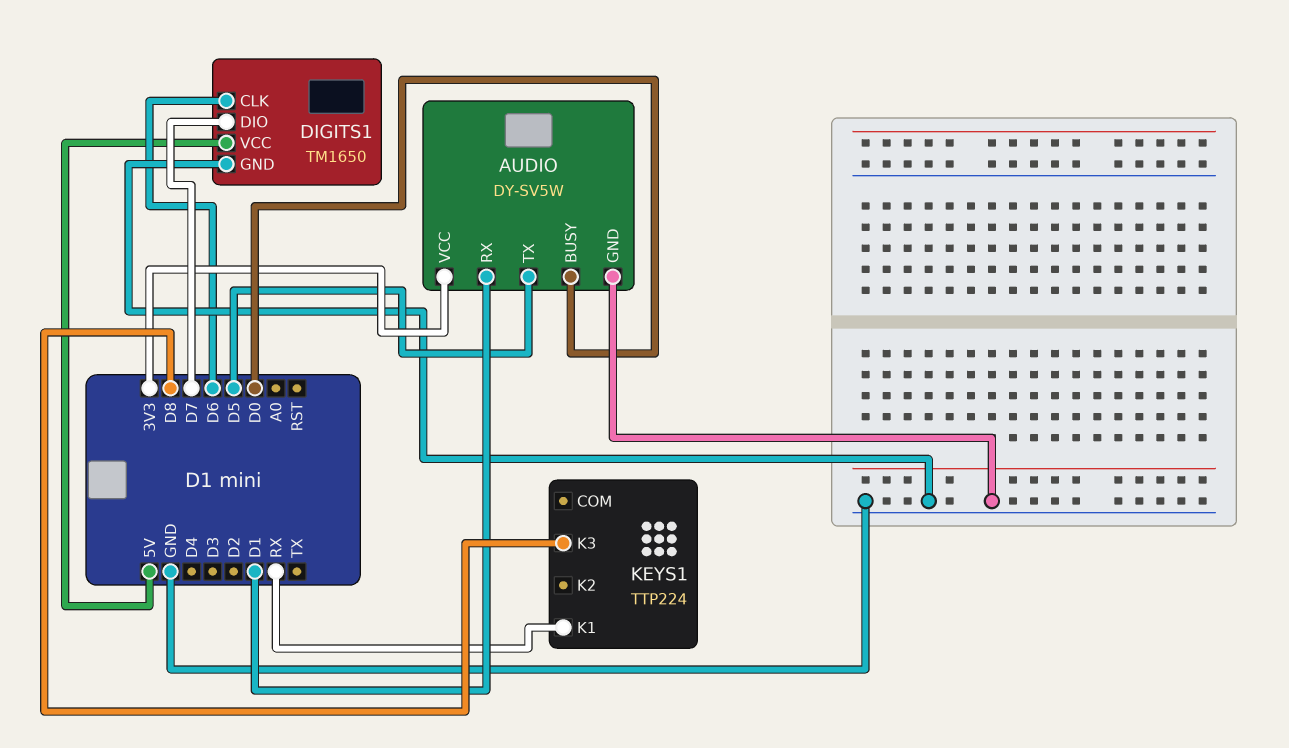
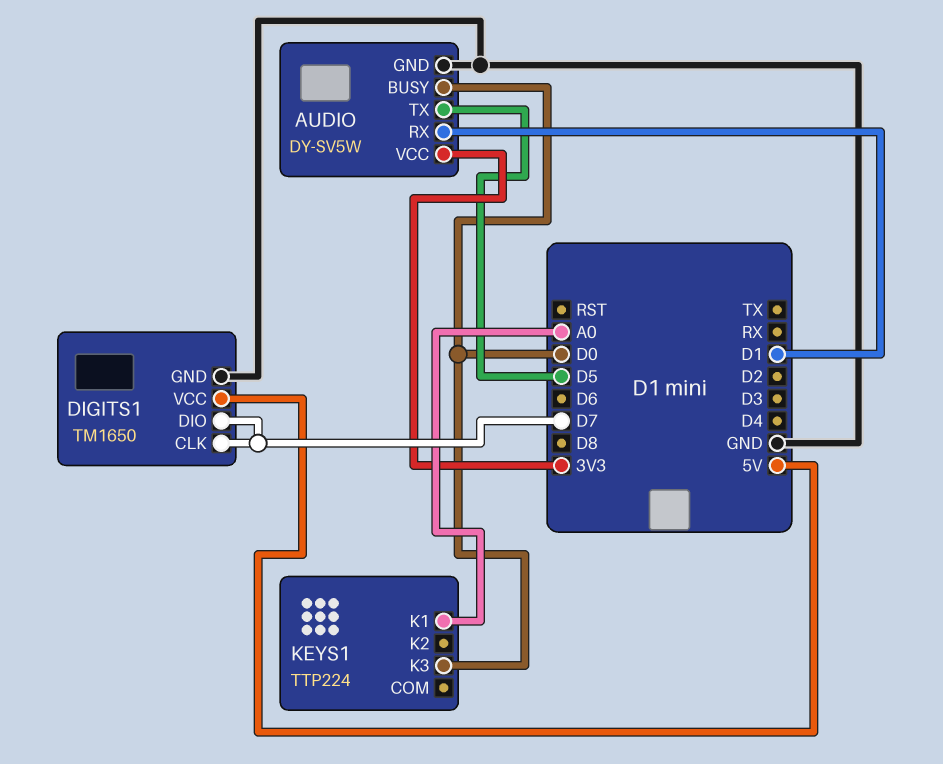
DIGITS1 pin CLK: D6 -> D7
KEYS1 pin K1: RX -> A0
KEYS1 pin K3: D8 -> D0

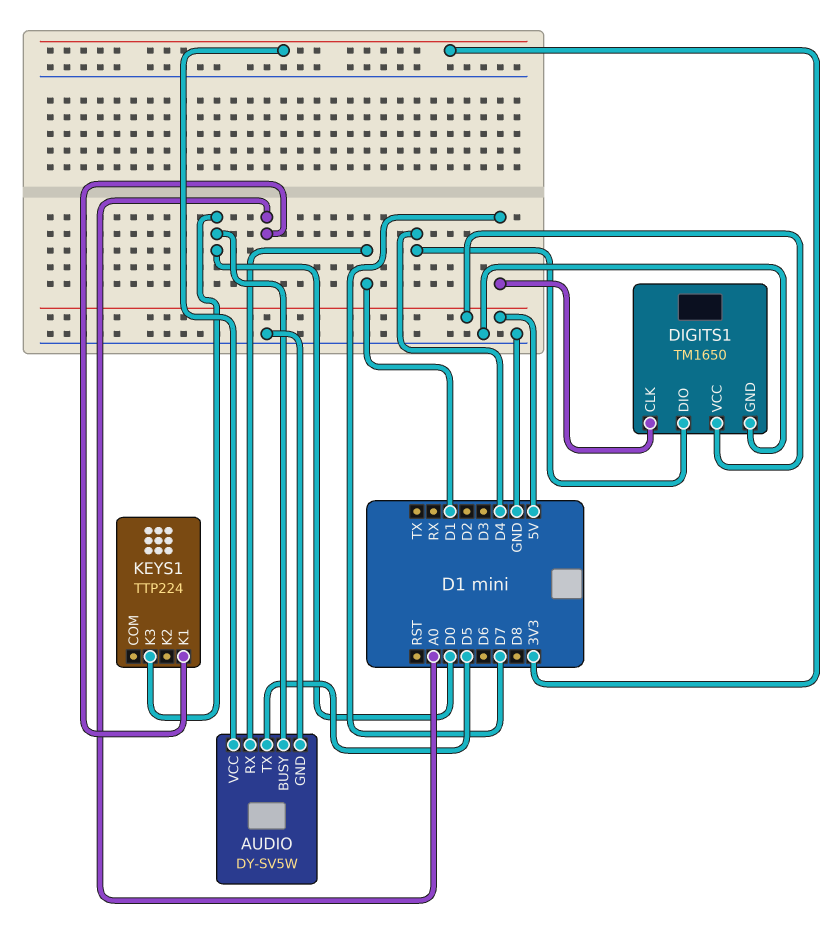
DIGITS1 pin DIO: D7 -> D4

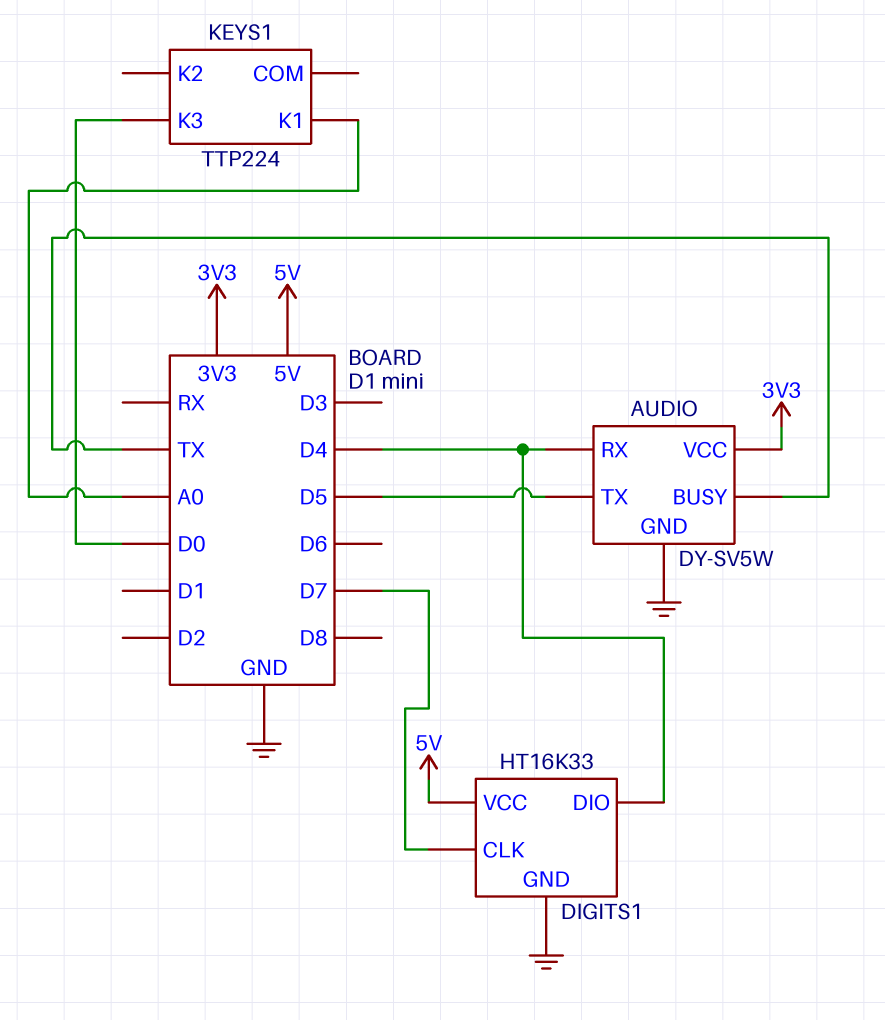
AUDIO pin BUSY: D0 -> TX
AUDIO pin RX: D1 -> D4
DIGITS1: TM1650 -> HT16K33

